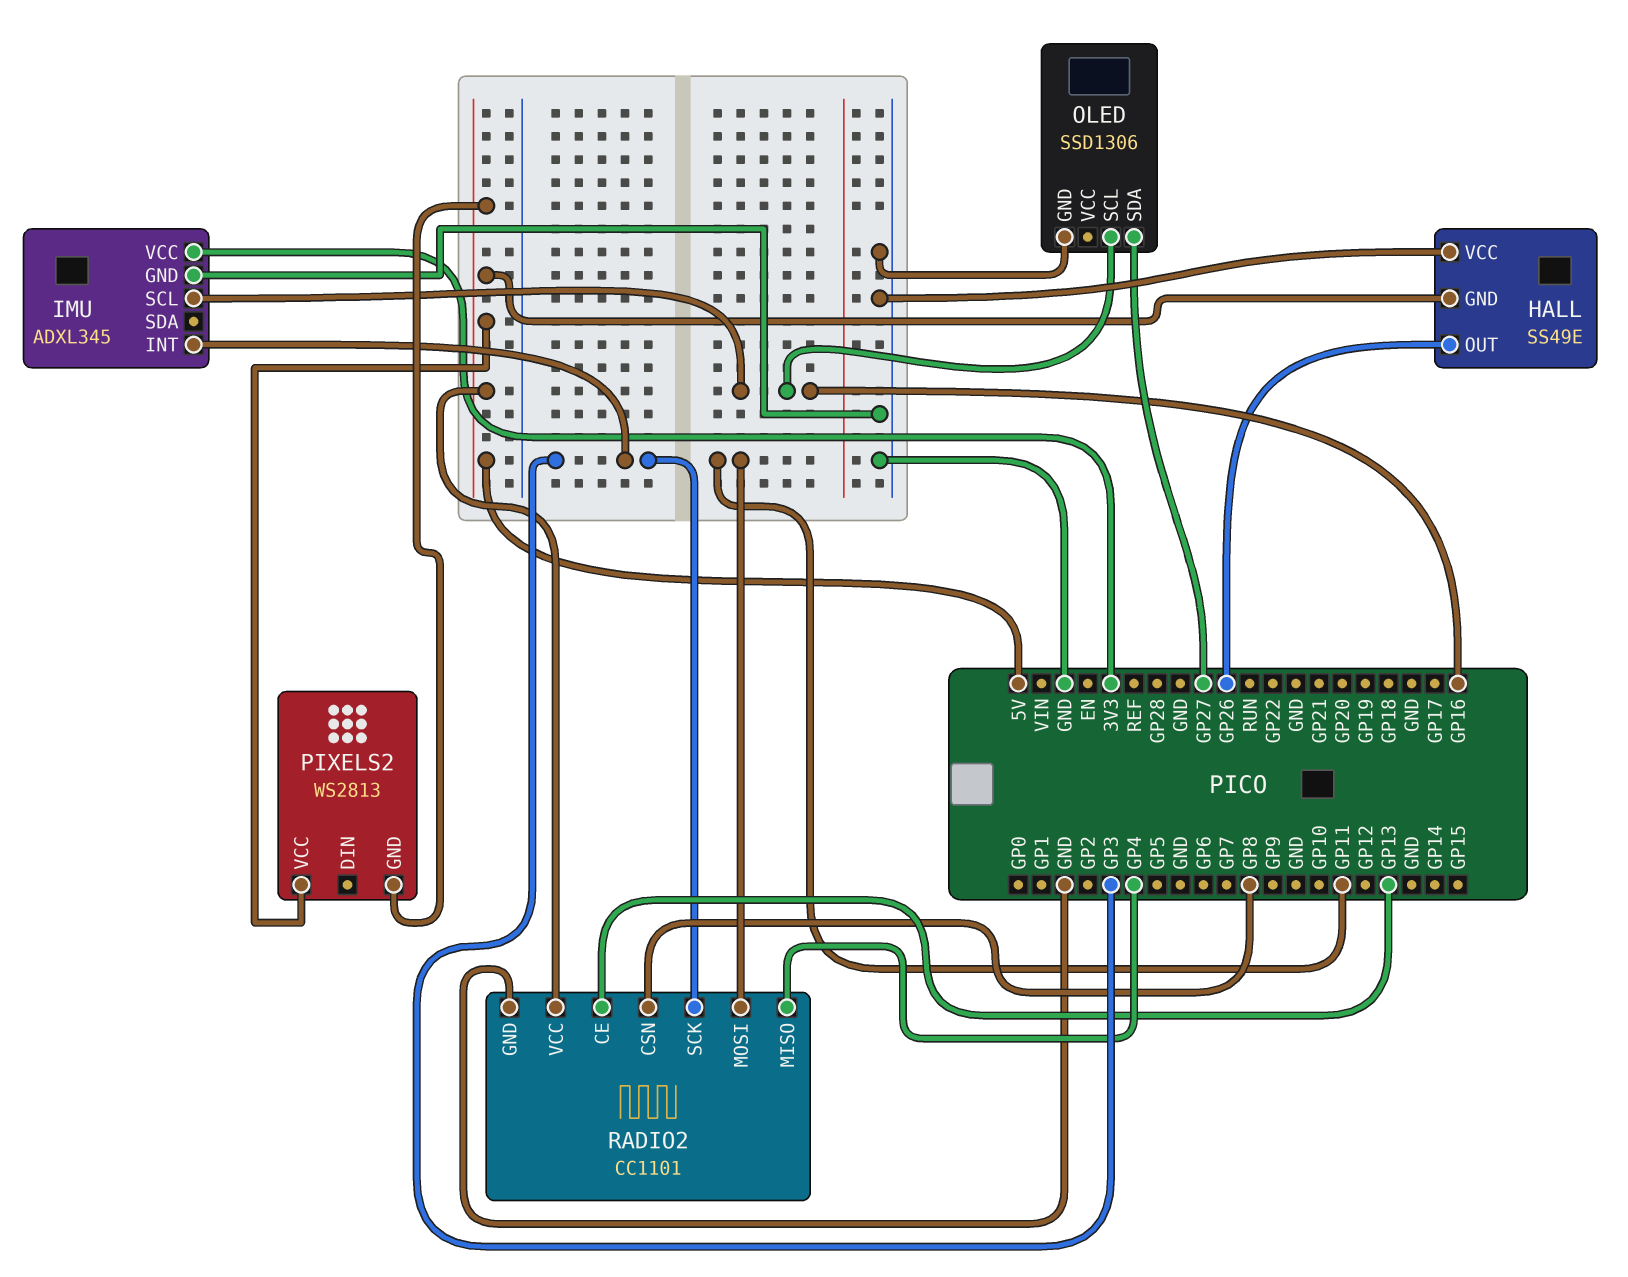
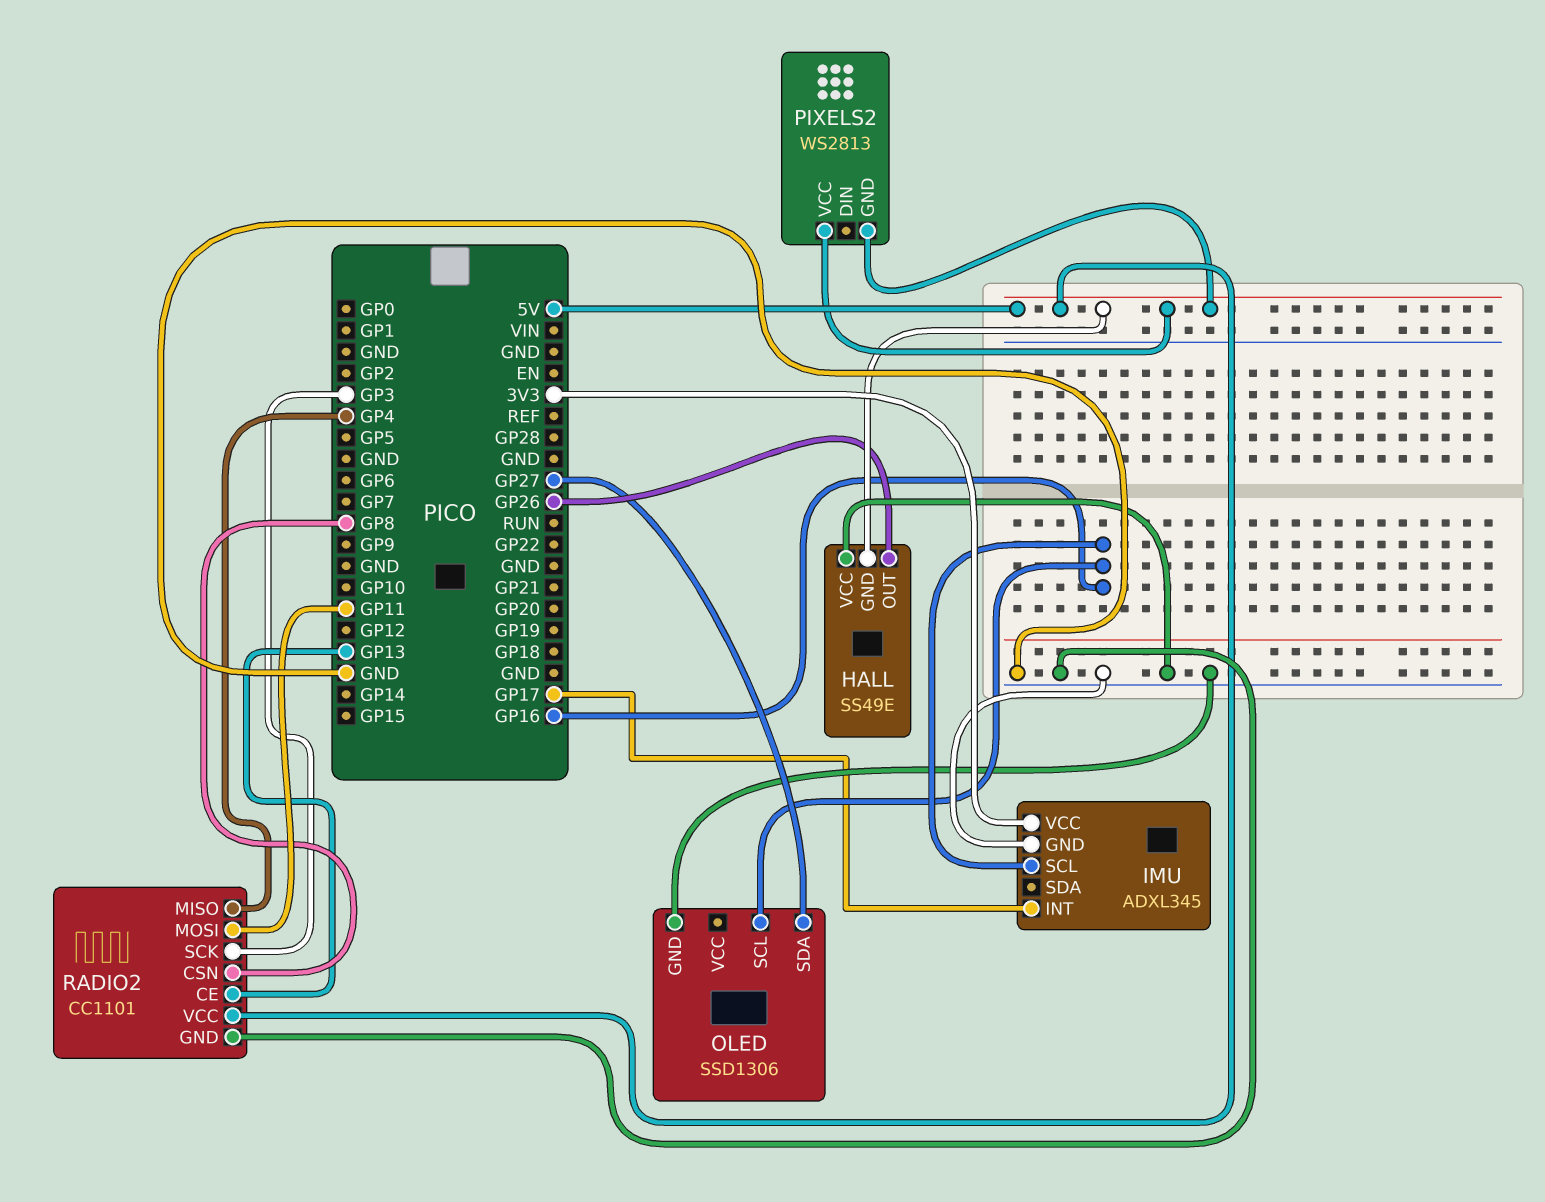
IMU pin INT: GP3 -> GP17

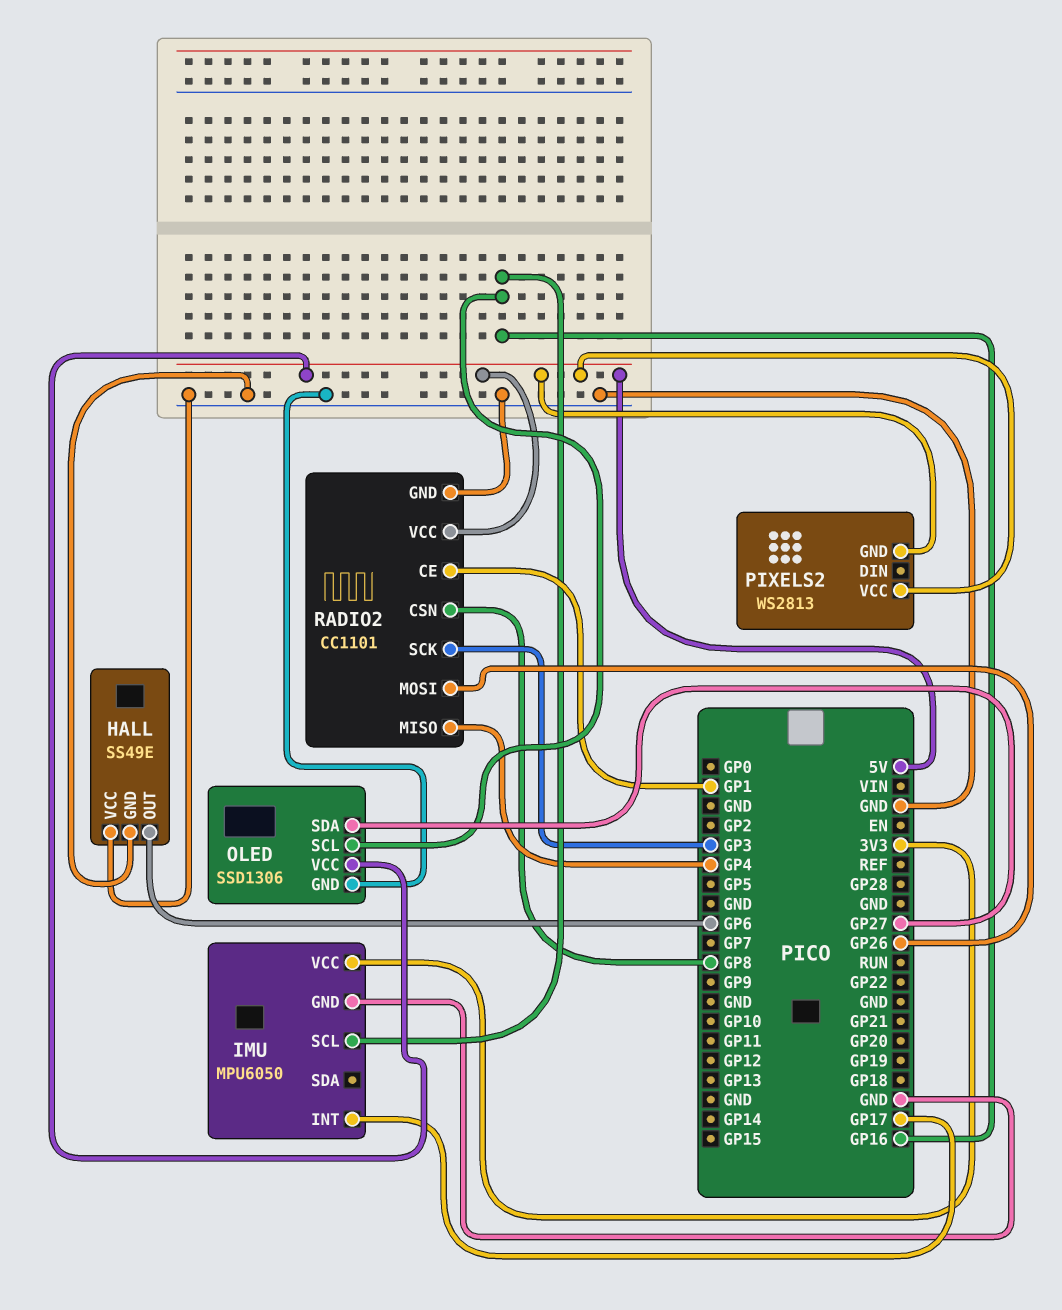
HALL pin GND: 5V -> GND
HALL pin OUT: GP26 -> GP6
IMU: ADXL345 -> MPU6050
OLED pin VCC: none -> 5V
RADIO2 pin CE: GP13 -> GP1
RADIO2 pin MOSI: GP11 -> GP26

